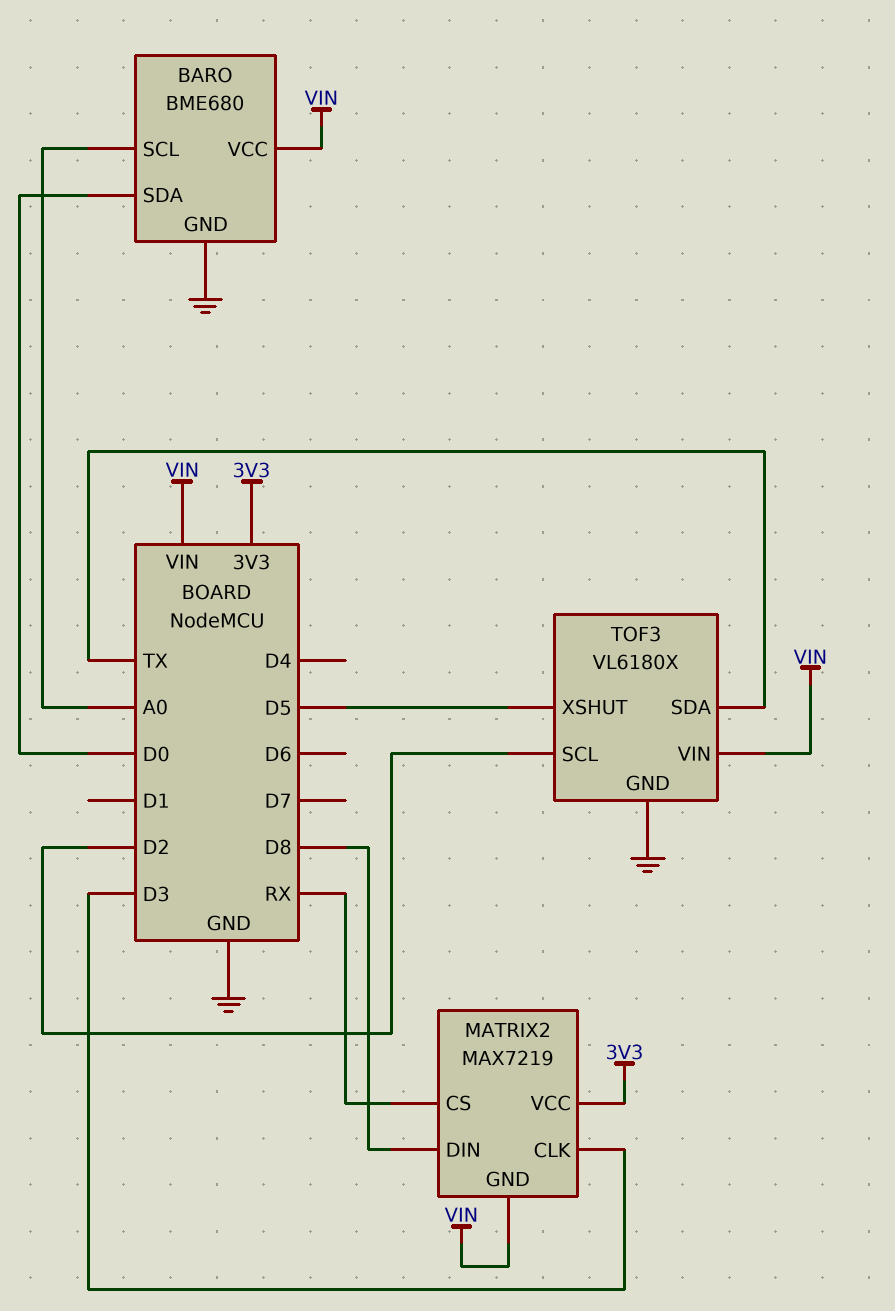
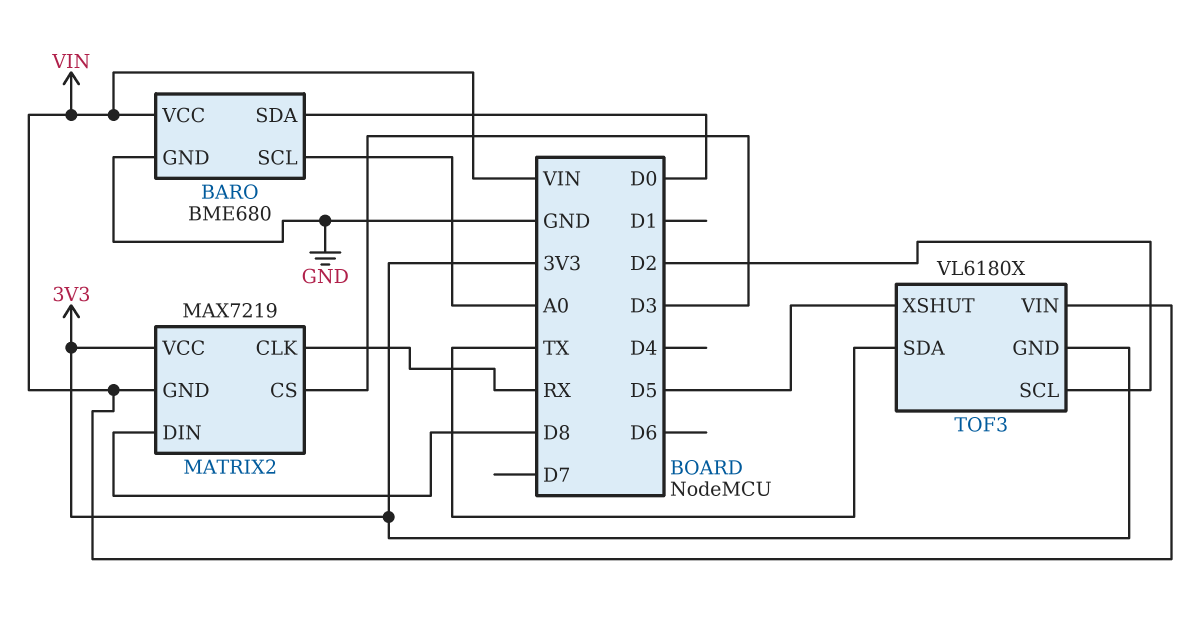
MATRIX2 pin CLK: D3 -> RX
MATRIX2 pin CS: RX -> D3
TOF3 pin GND: GND -> 3V3

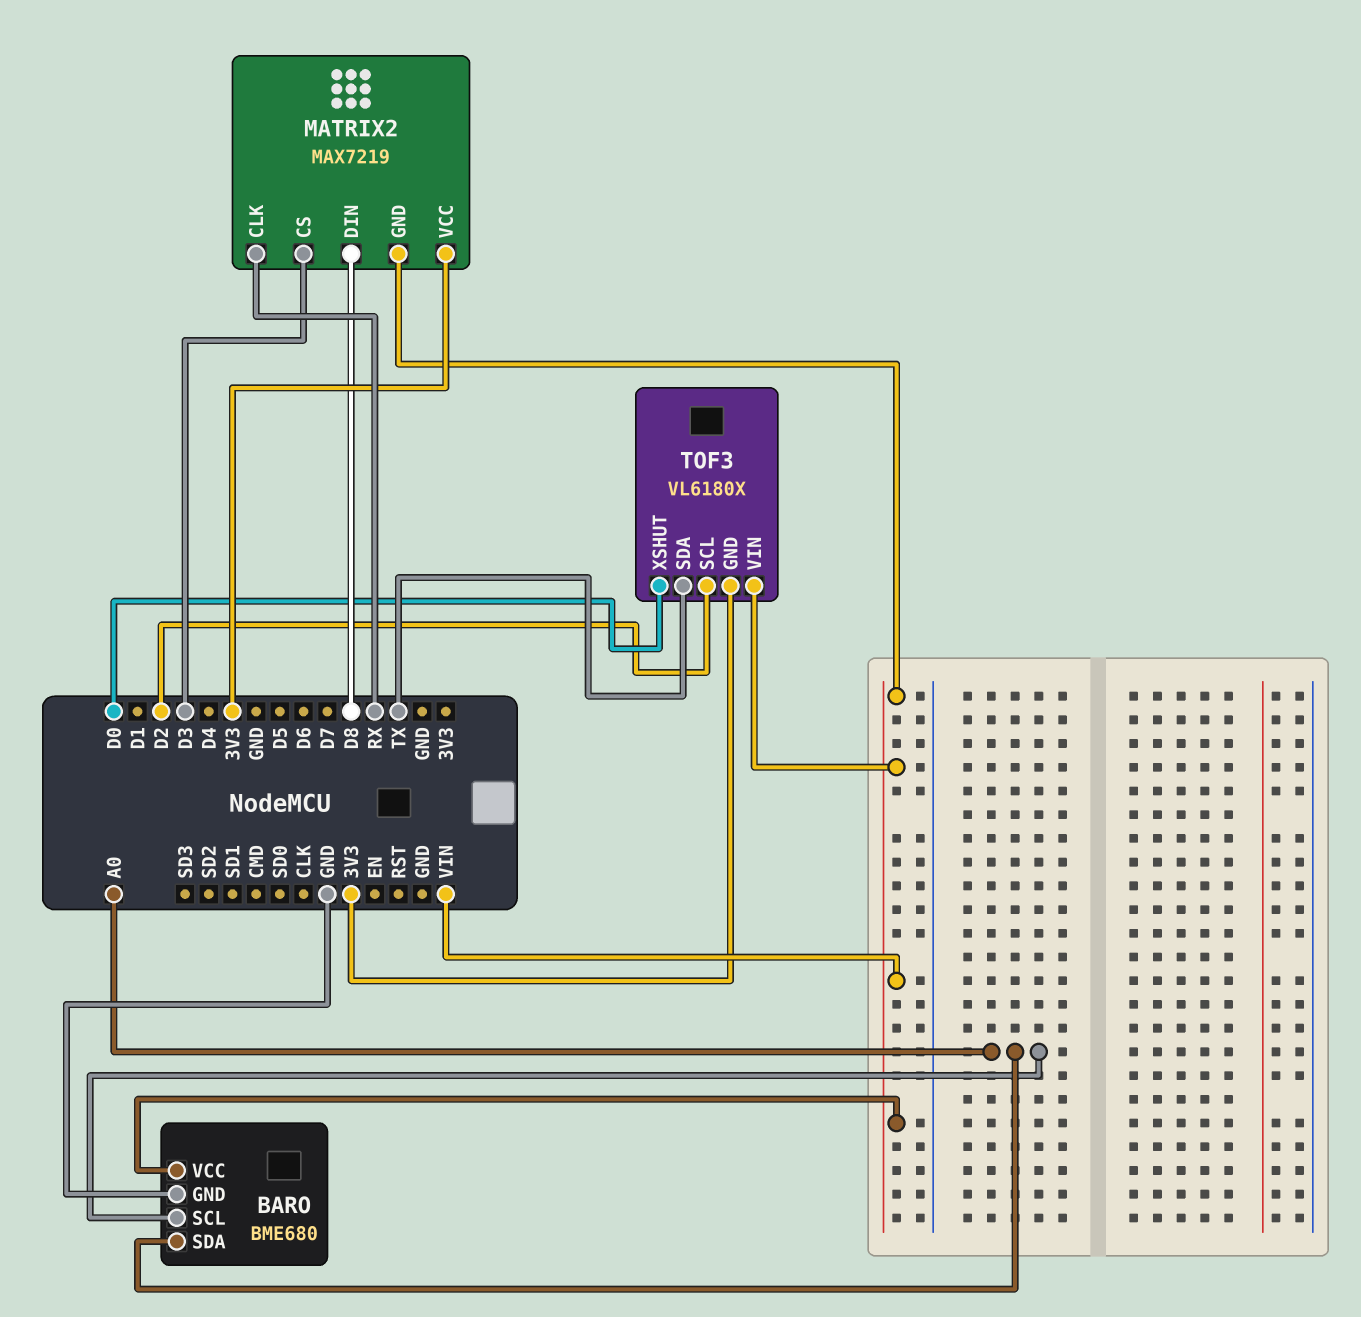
BARO pin SDA: D0 -> A0
TOF3 pin XSHUT: D5 -> D0

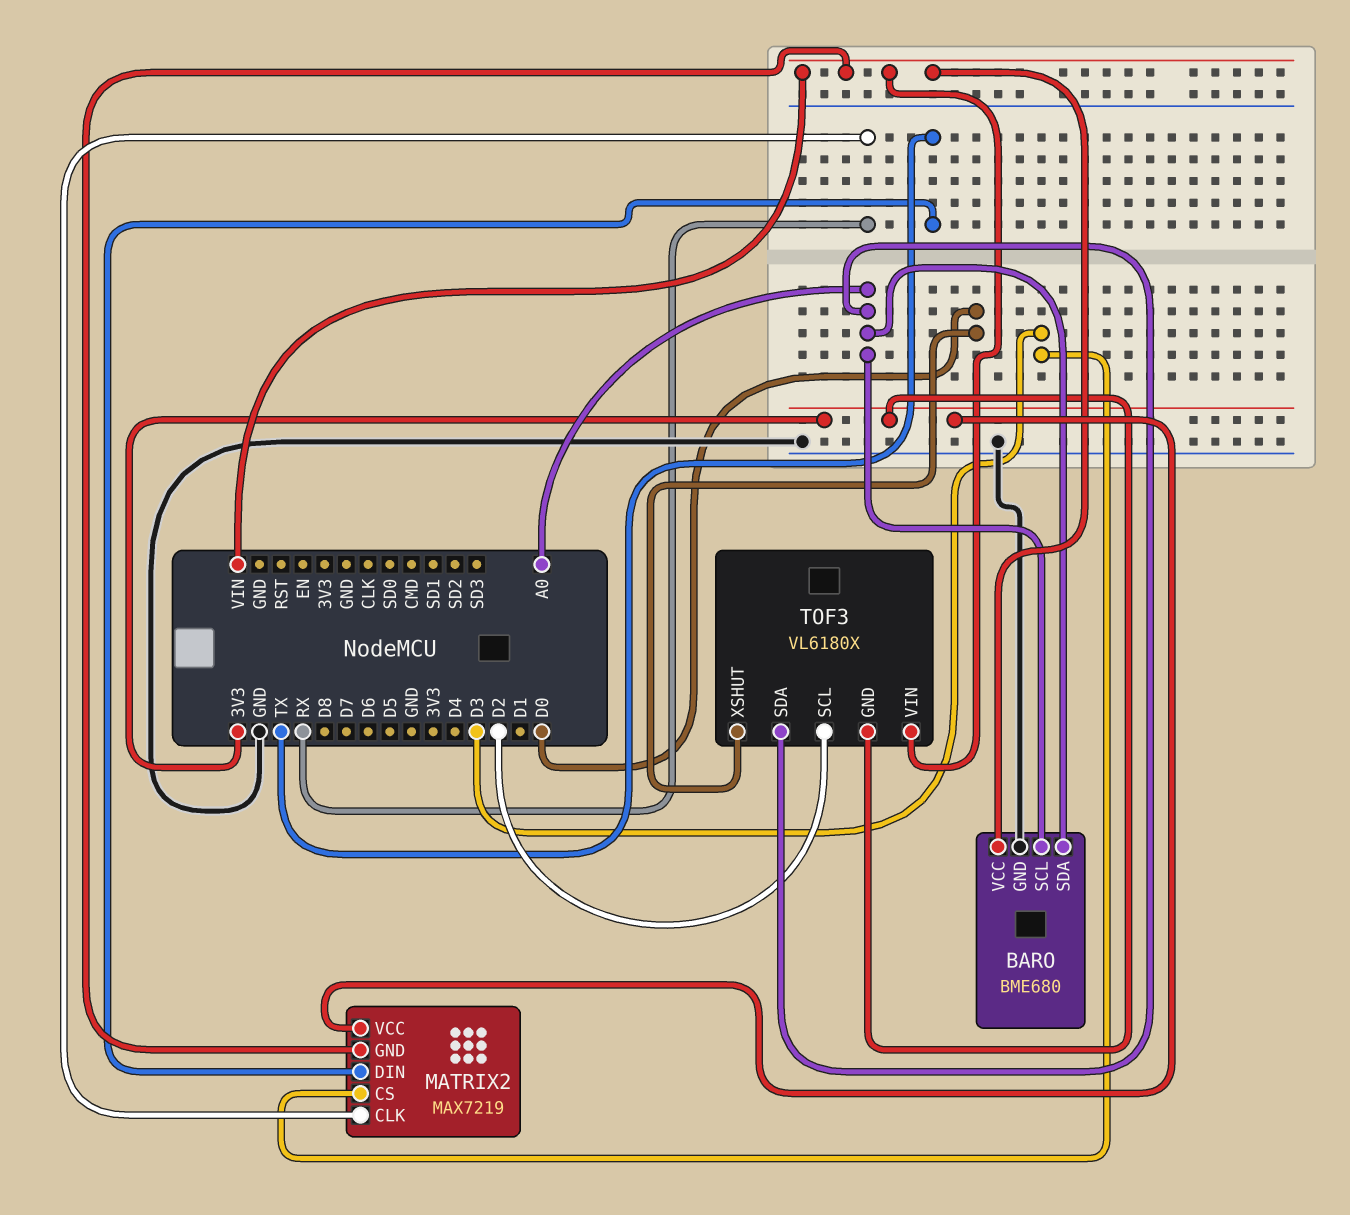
MATRIX2 pin DIN: D8 -> TX
TOF3 pin SDA: TX -> A0

